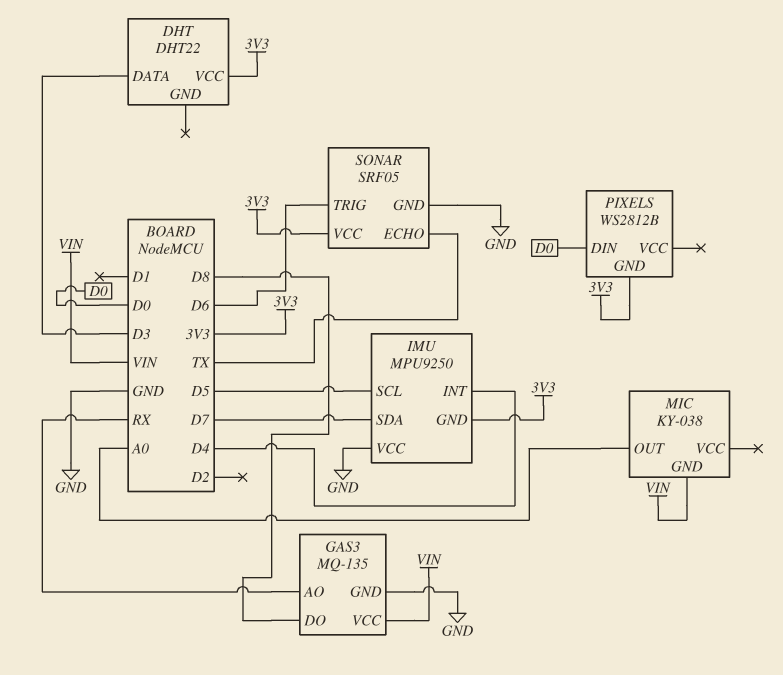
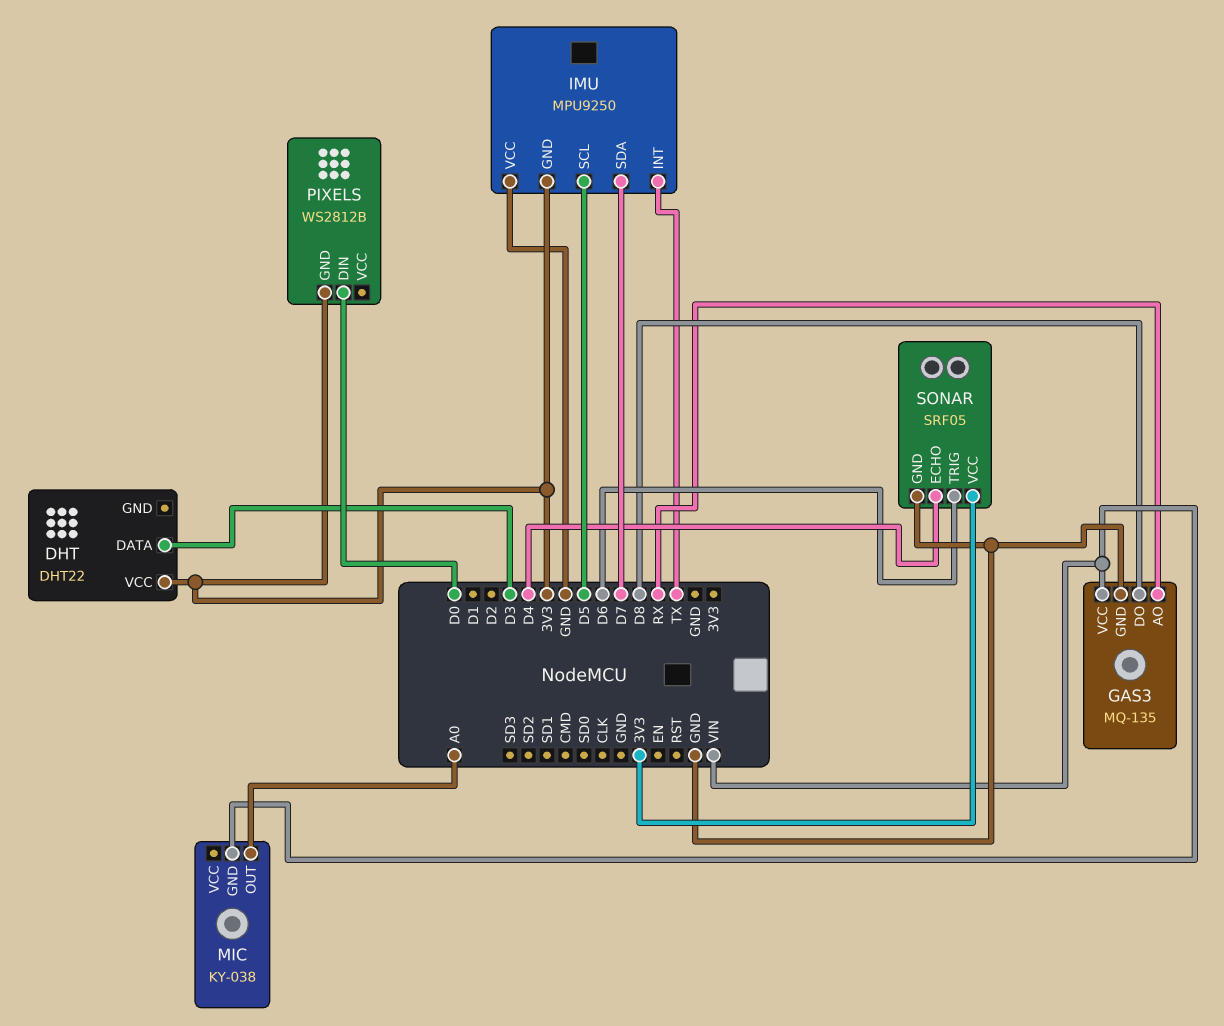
IMU pin INT: D4 -> TX
SONAR pin ECHO: TX -> D4

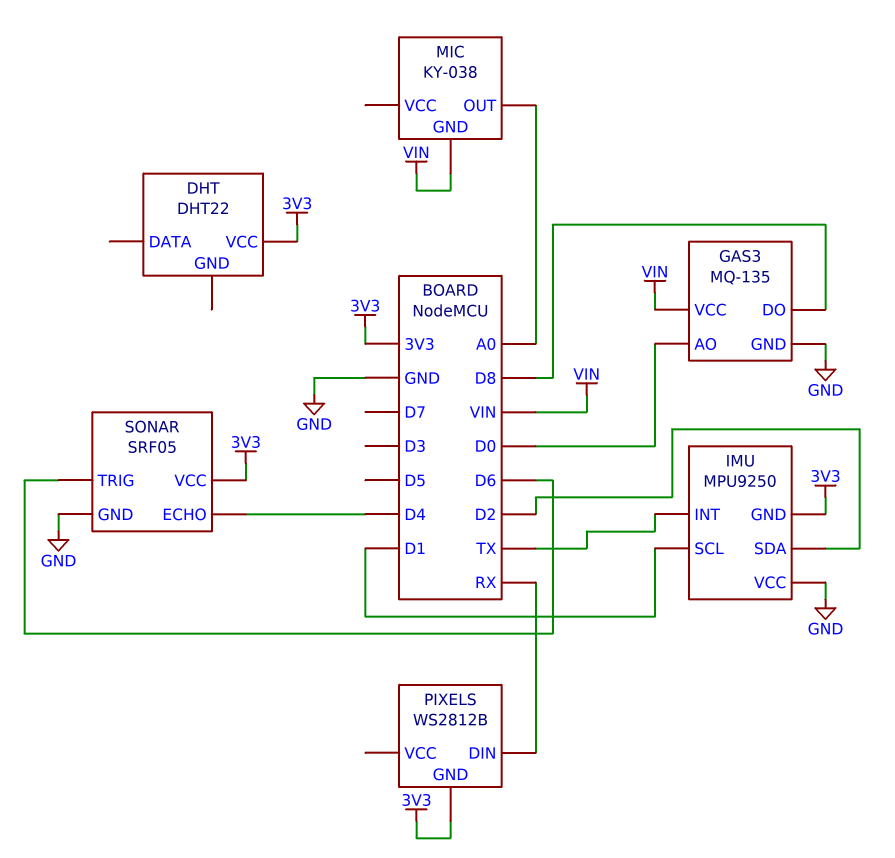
DHT pin DATA: D3 -> none
GAS3 pin AO: RX -> D0
IMU pin SCL: D5 -> D1
IMU pin SDA: D7 -> D2
PIXELS pin DIN: D0 -> RX

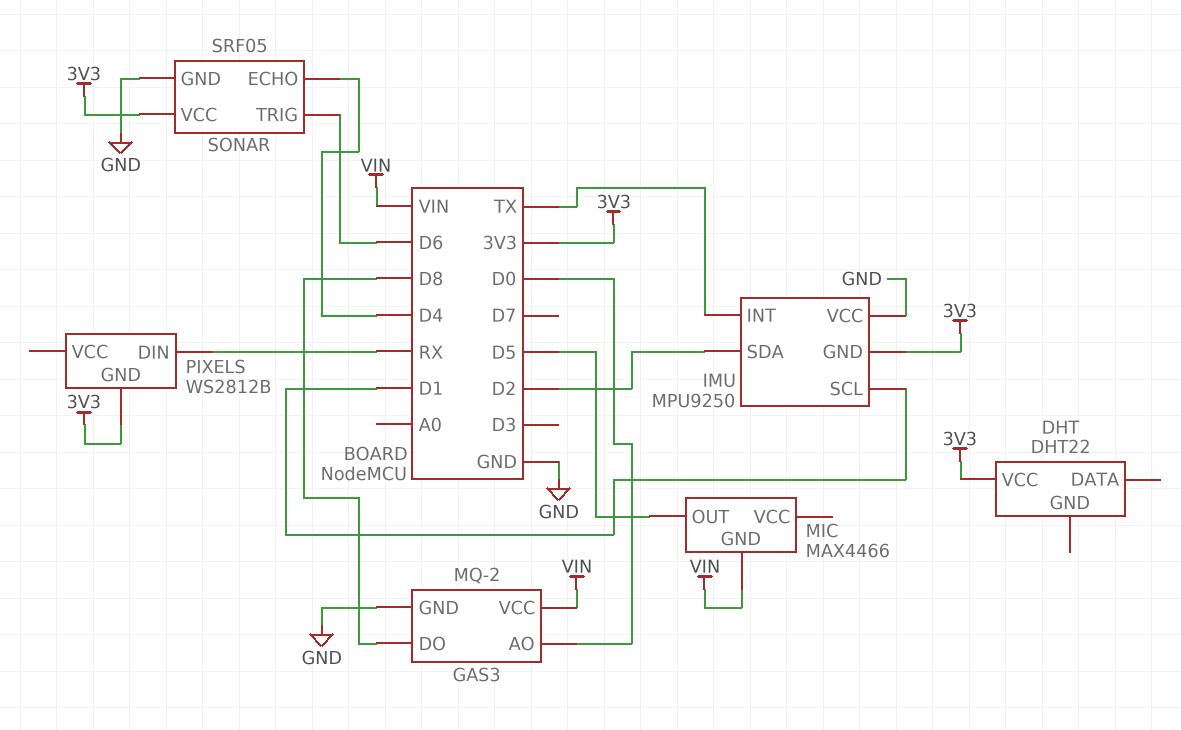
GAS3: MQ-135 -> MQ-2
MIC: KY-038 -> MAX4466
MIC pin OUT: A0 -> D5

